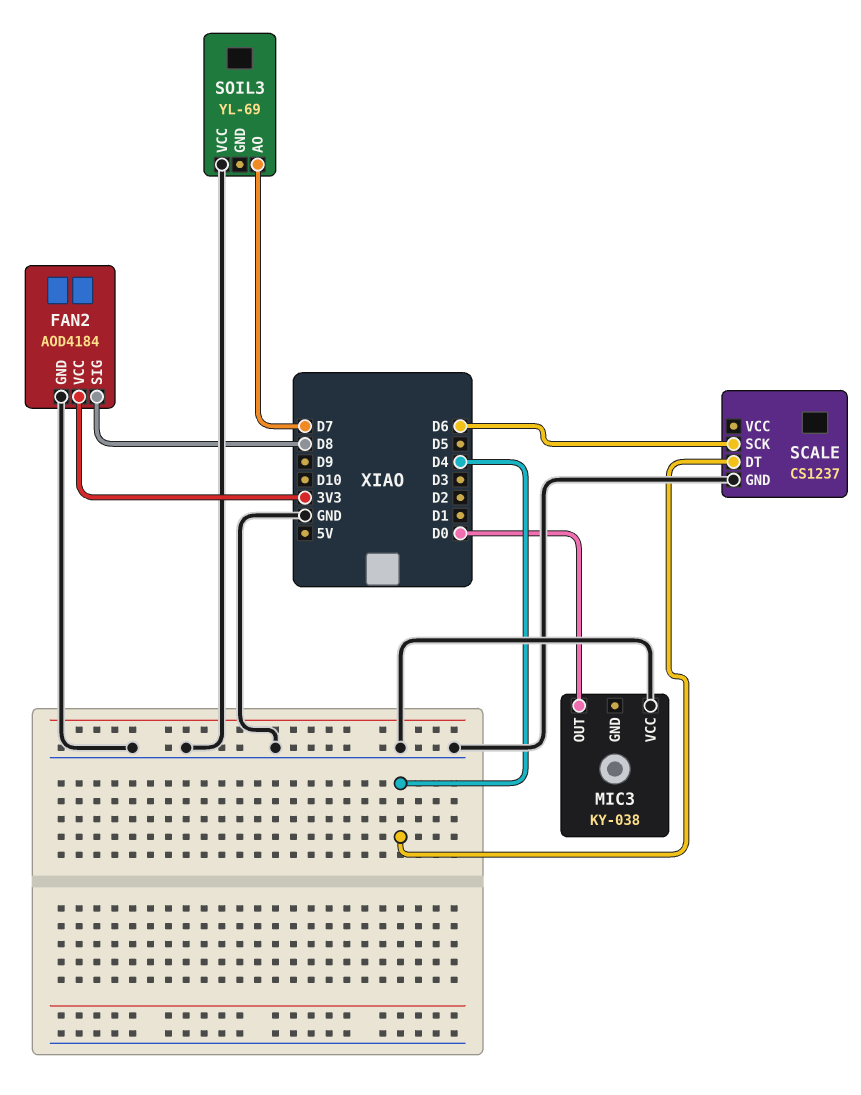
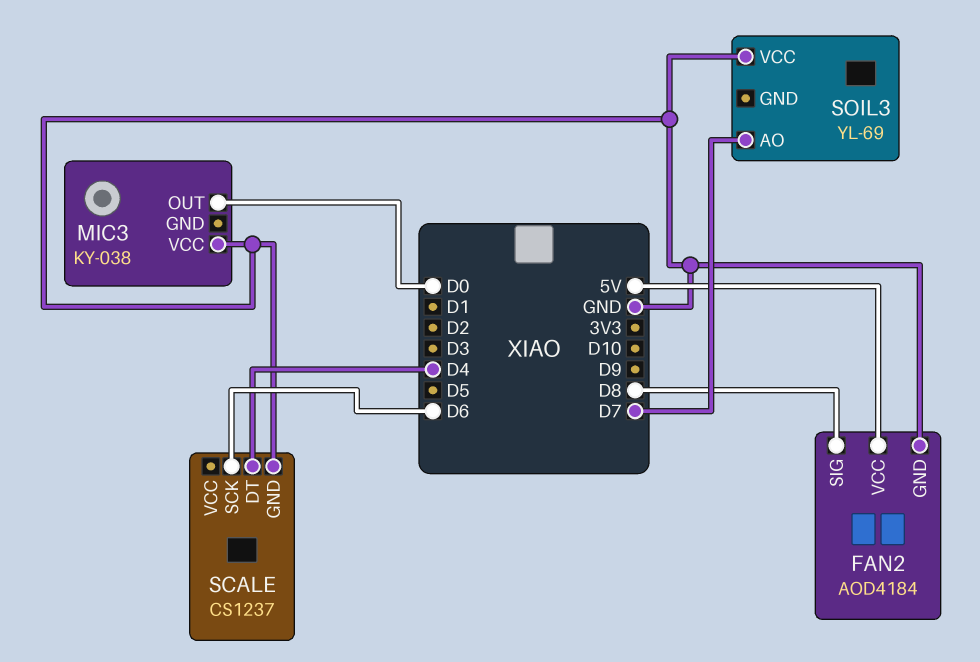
FAN2 pin VCC: 3V3 -> 5V

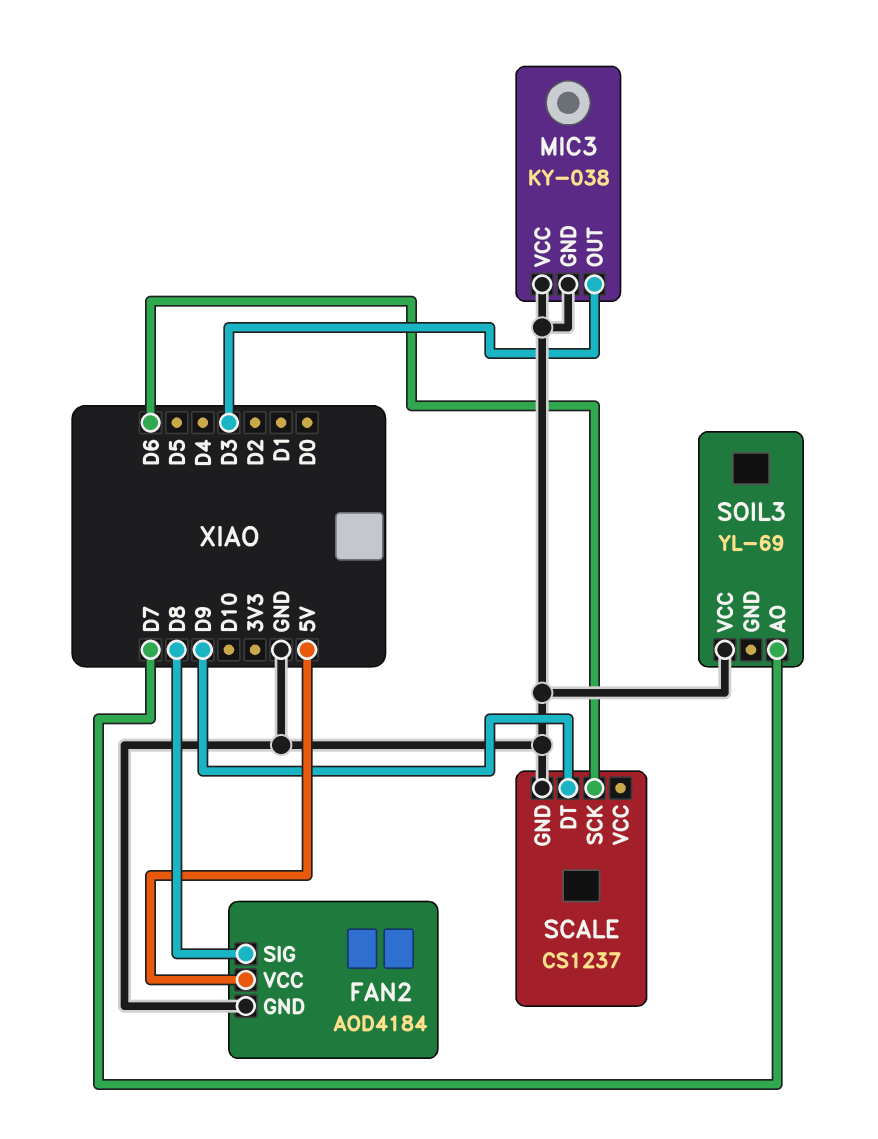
MIC3 pin GND: none -> GND
MIC3 pin OUT: D0 -> D3
SCALE pin DT: D4 -> D9

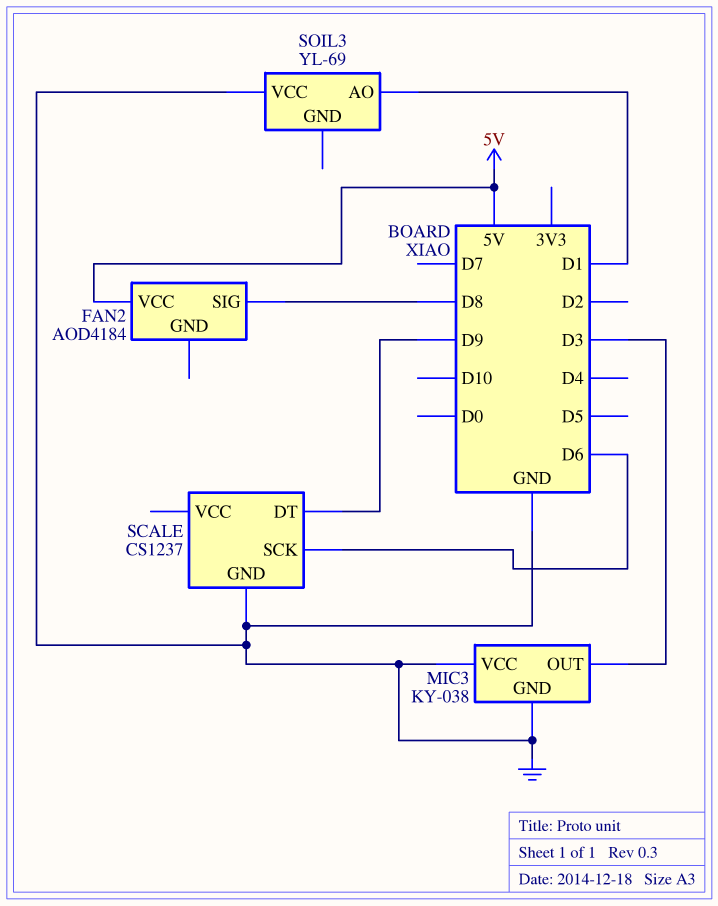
FAN2 pin GND: GND -> none
SOIL3 pin AO: D7 -> D1

